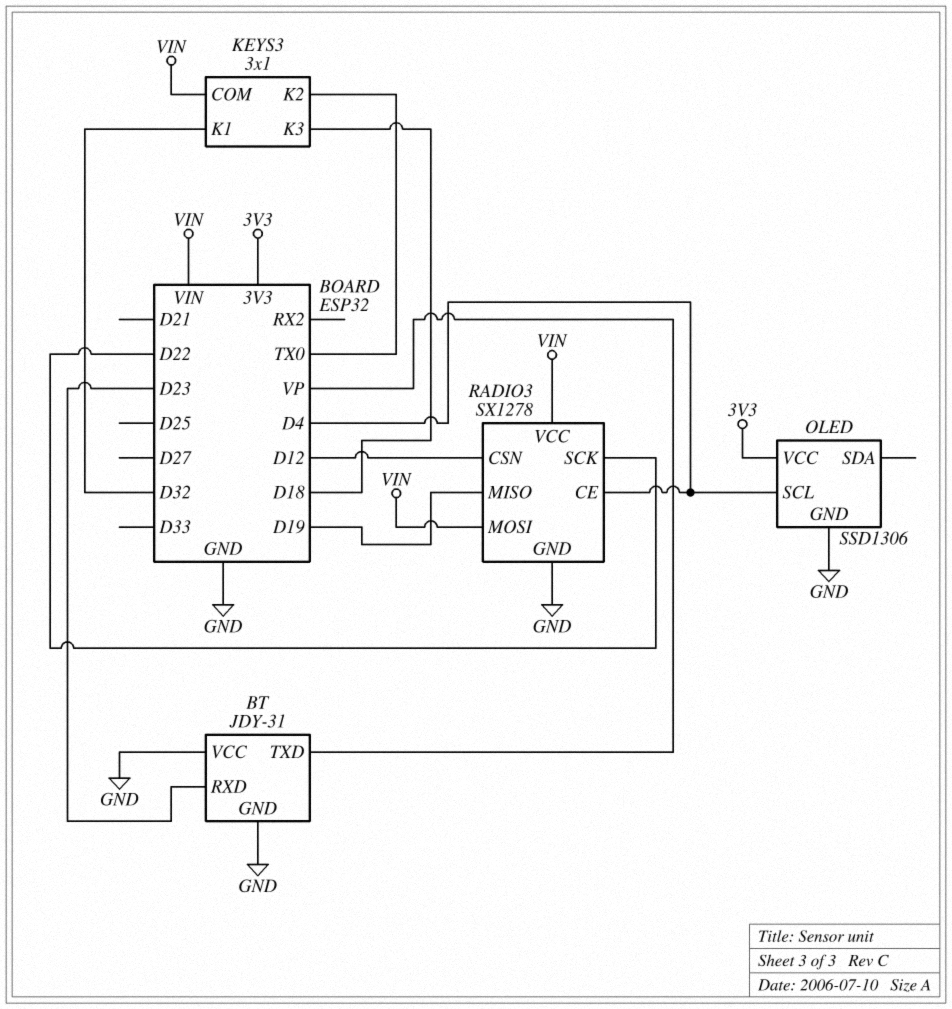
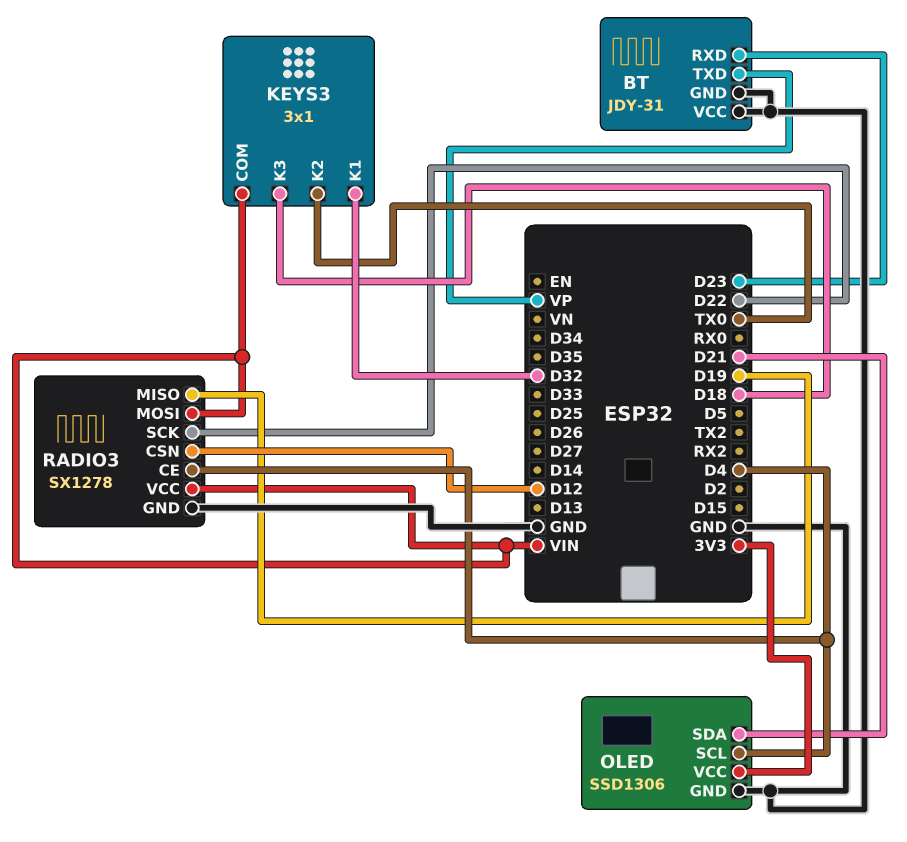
OLED pin SDA: none -> D21

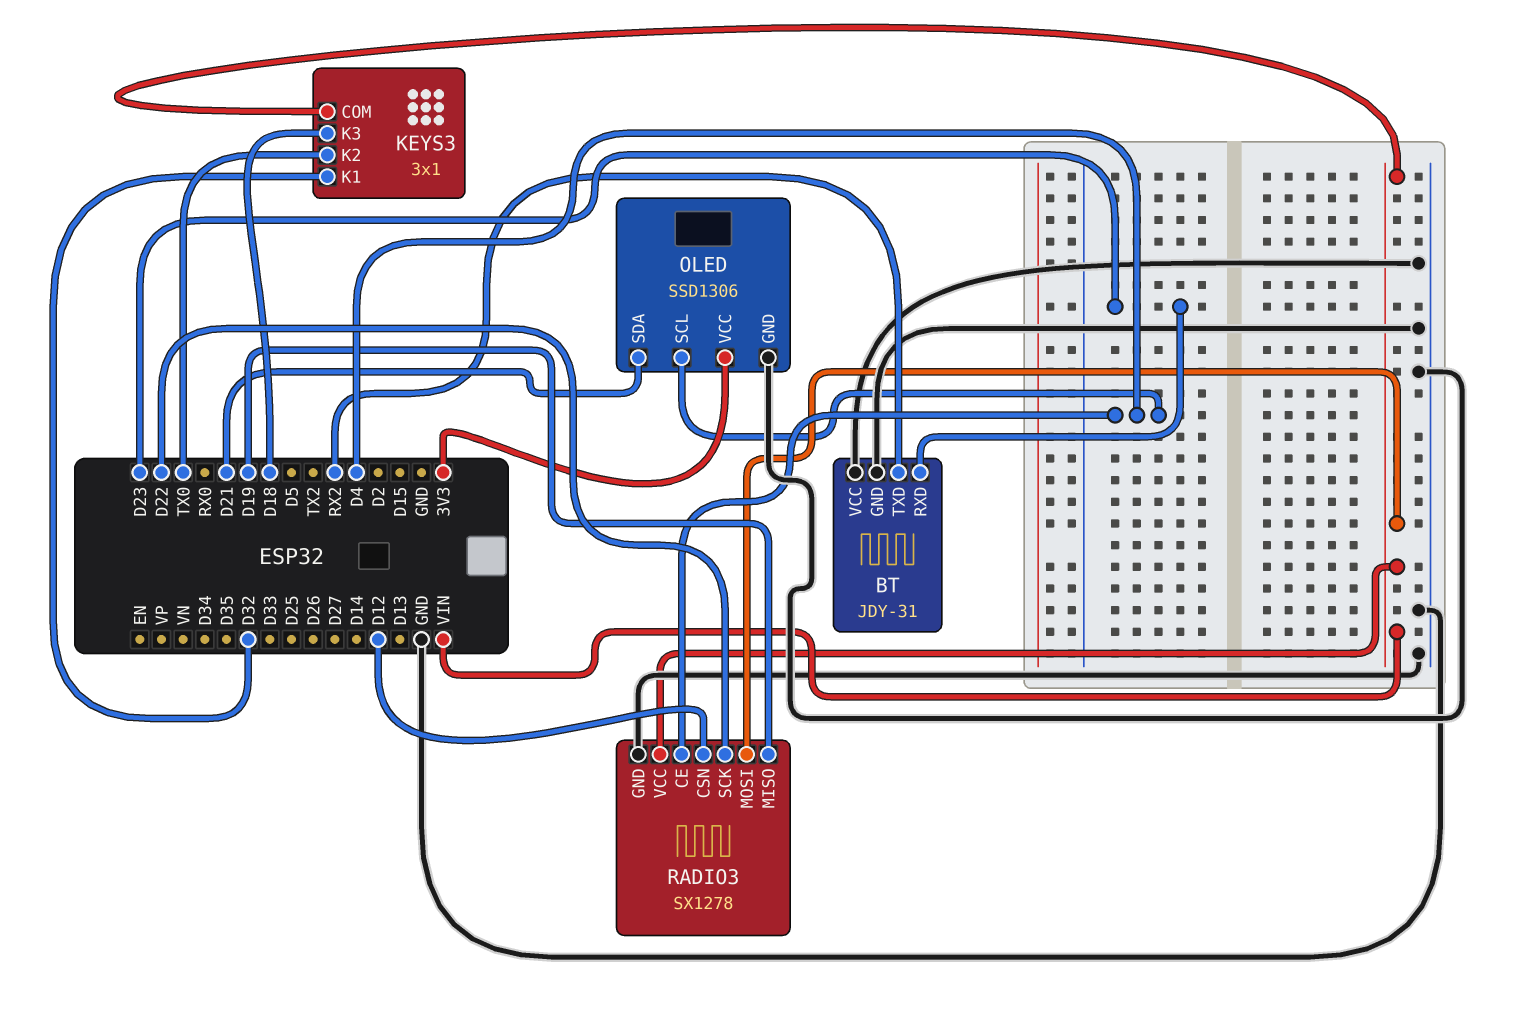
BT pin TXD: VP -> RX2

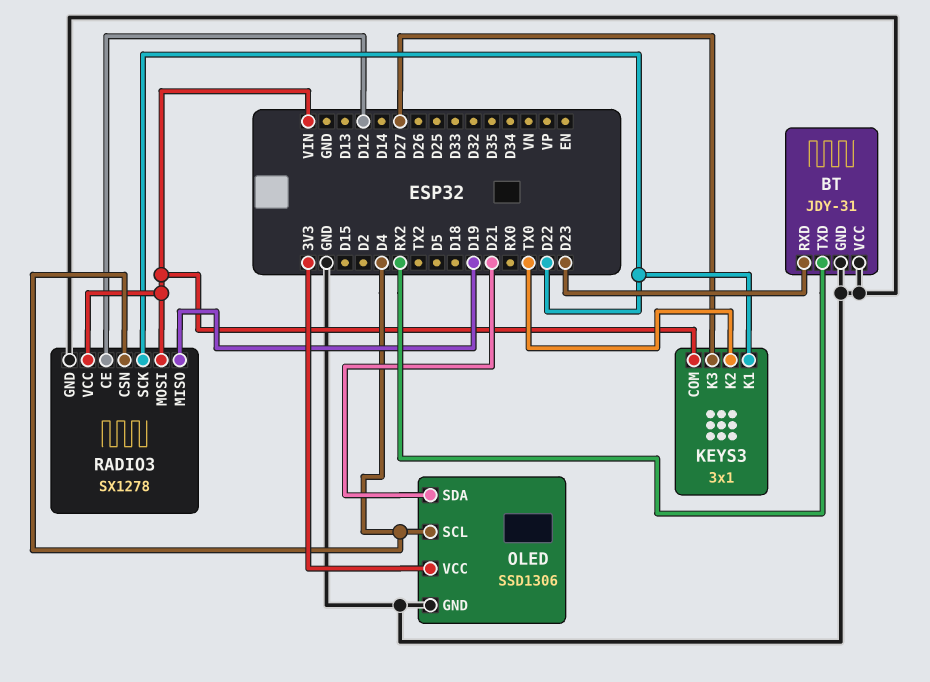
KEYS3 pin K1: D32 -> D22
KEYS3 pin K3: D18 -> D27
RADIO3 pin CE: D4 -> D12
RADIO3 pin CSN: D12 -> D4

